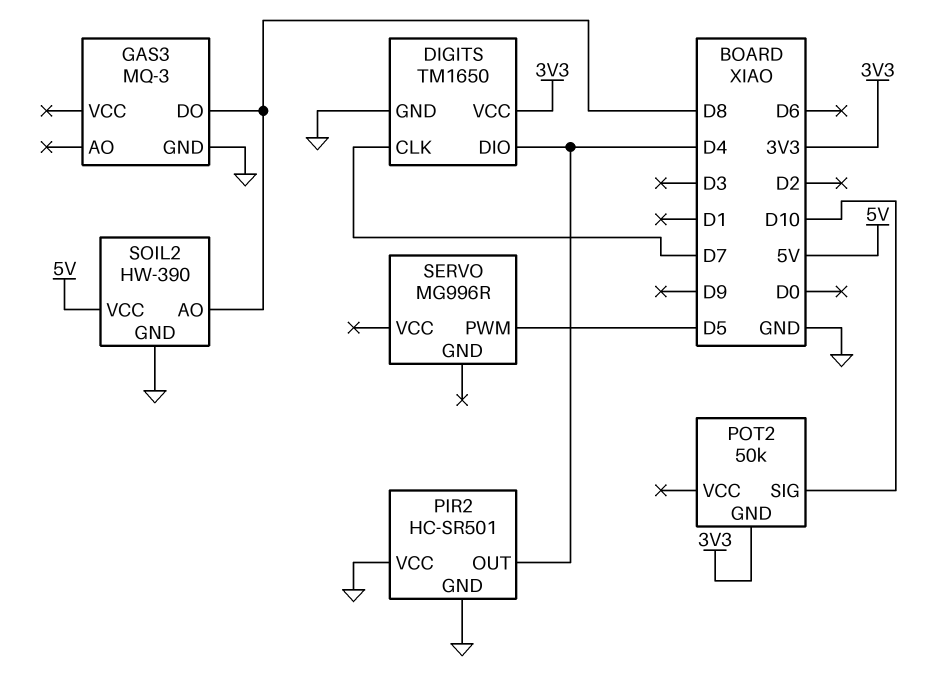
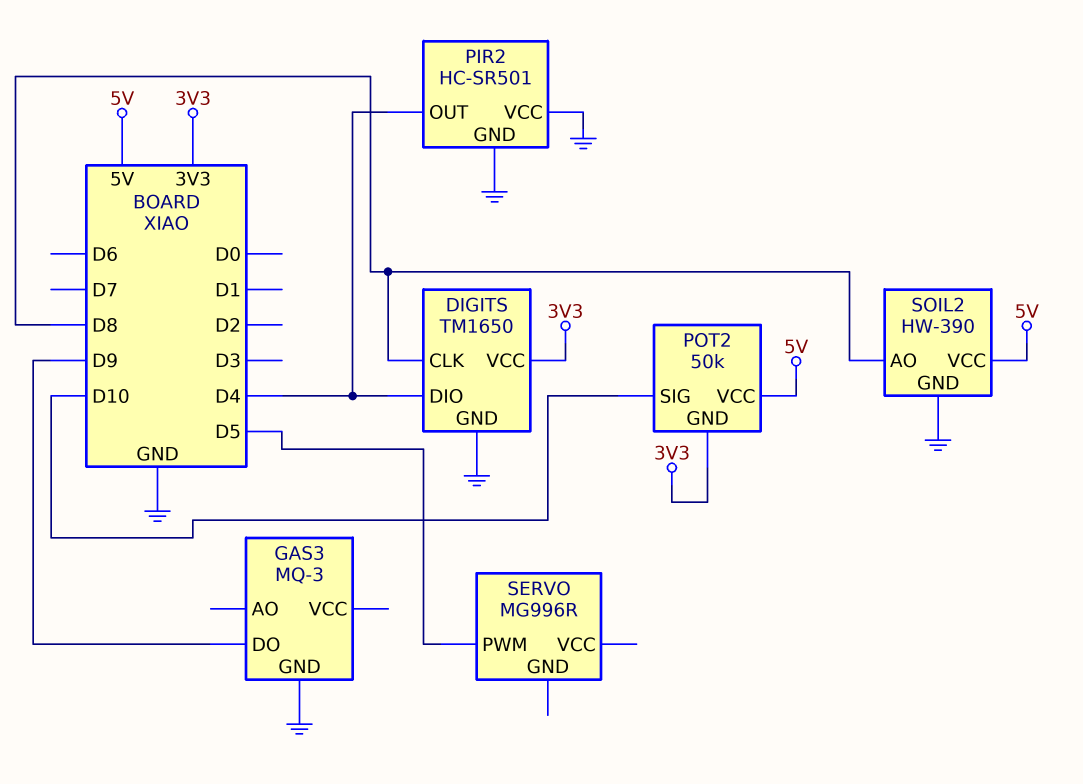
DIGITS pin CLK: D7 -> D8
GAS3 pin DO: D8 -> D9
POT2 pin VCC: none -> 5V

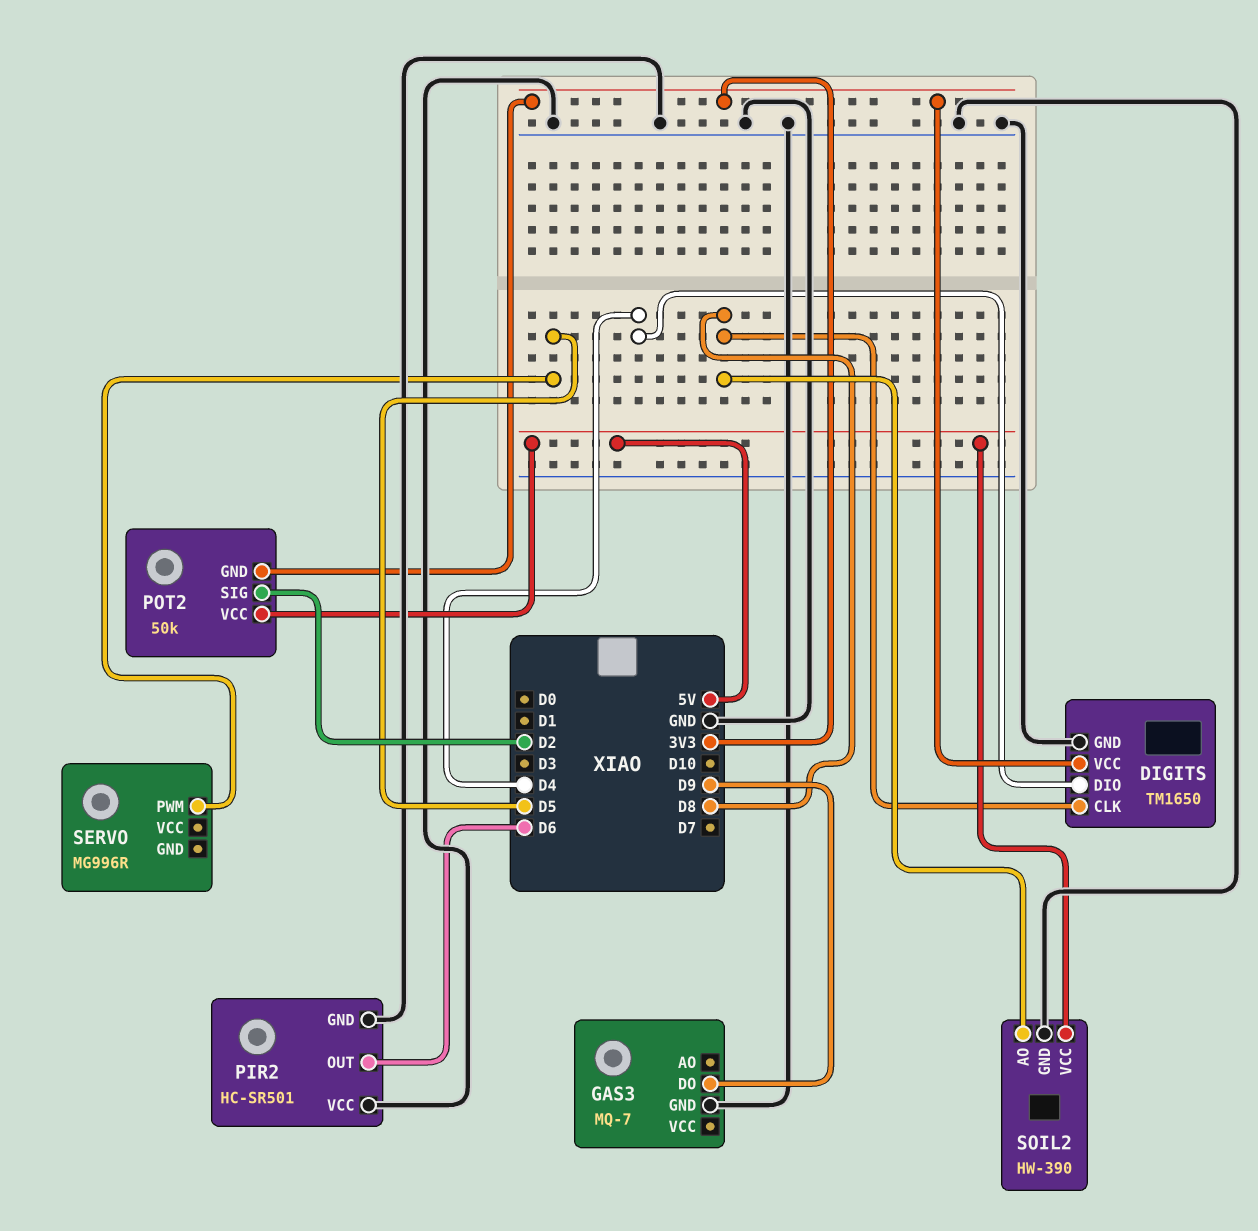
GAS3: MQ-3 -> MQ-7
PIR2 pin OUT: D4 -> D6
POT2 pin SIG: D10 -> D2

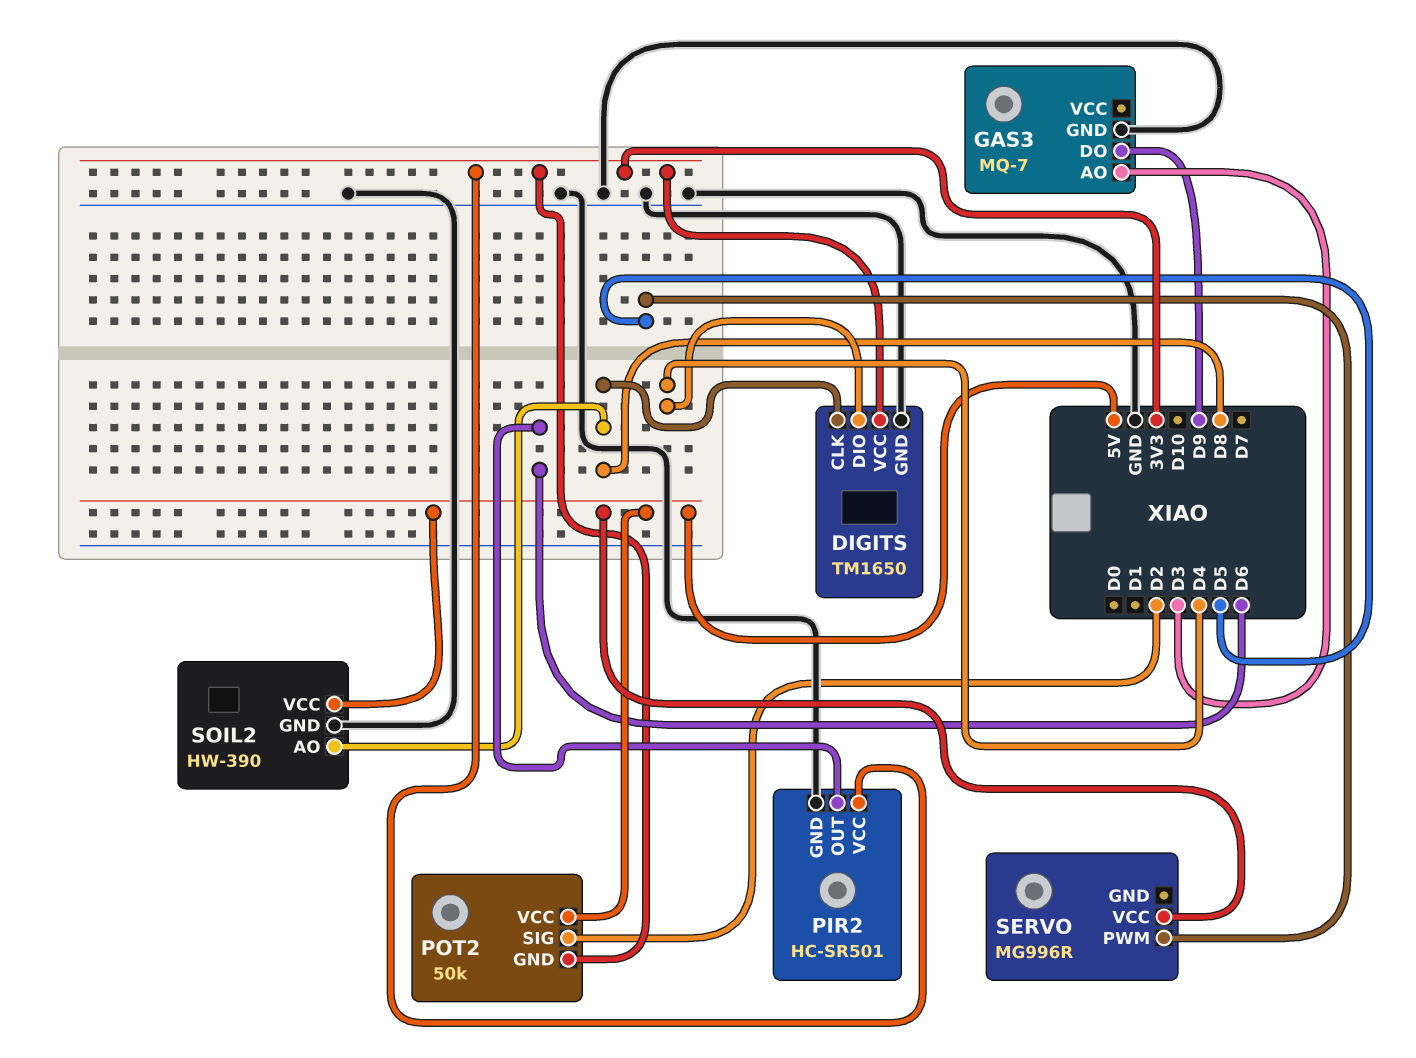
GAS3 pin AO: none -> D3
PIR2 pin VCC: GND -> 3V3
SERVO pin VCC: none -> 5V

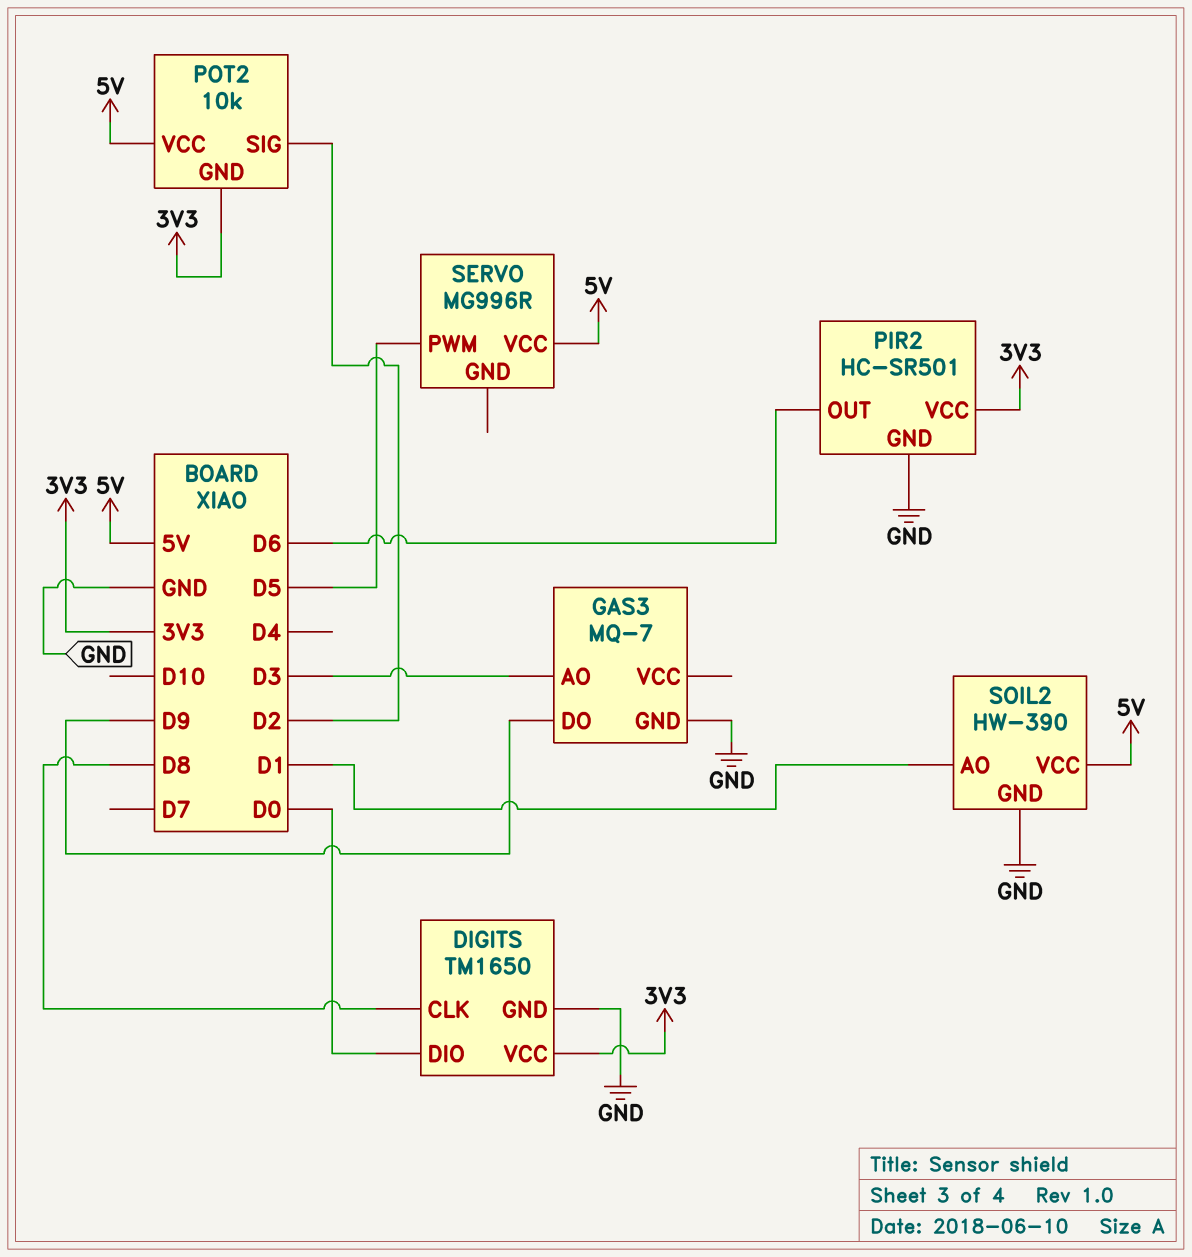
DIGITS pin DIO: D4 -> D0
POT2: 50k -> 10k
SOIL2 pin AO: D8 -> D1

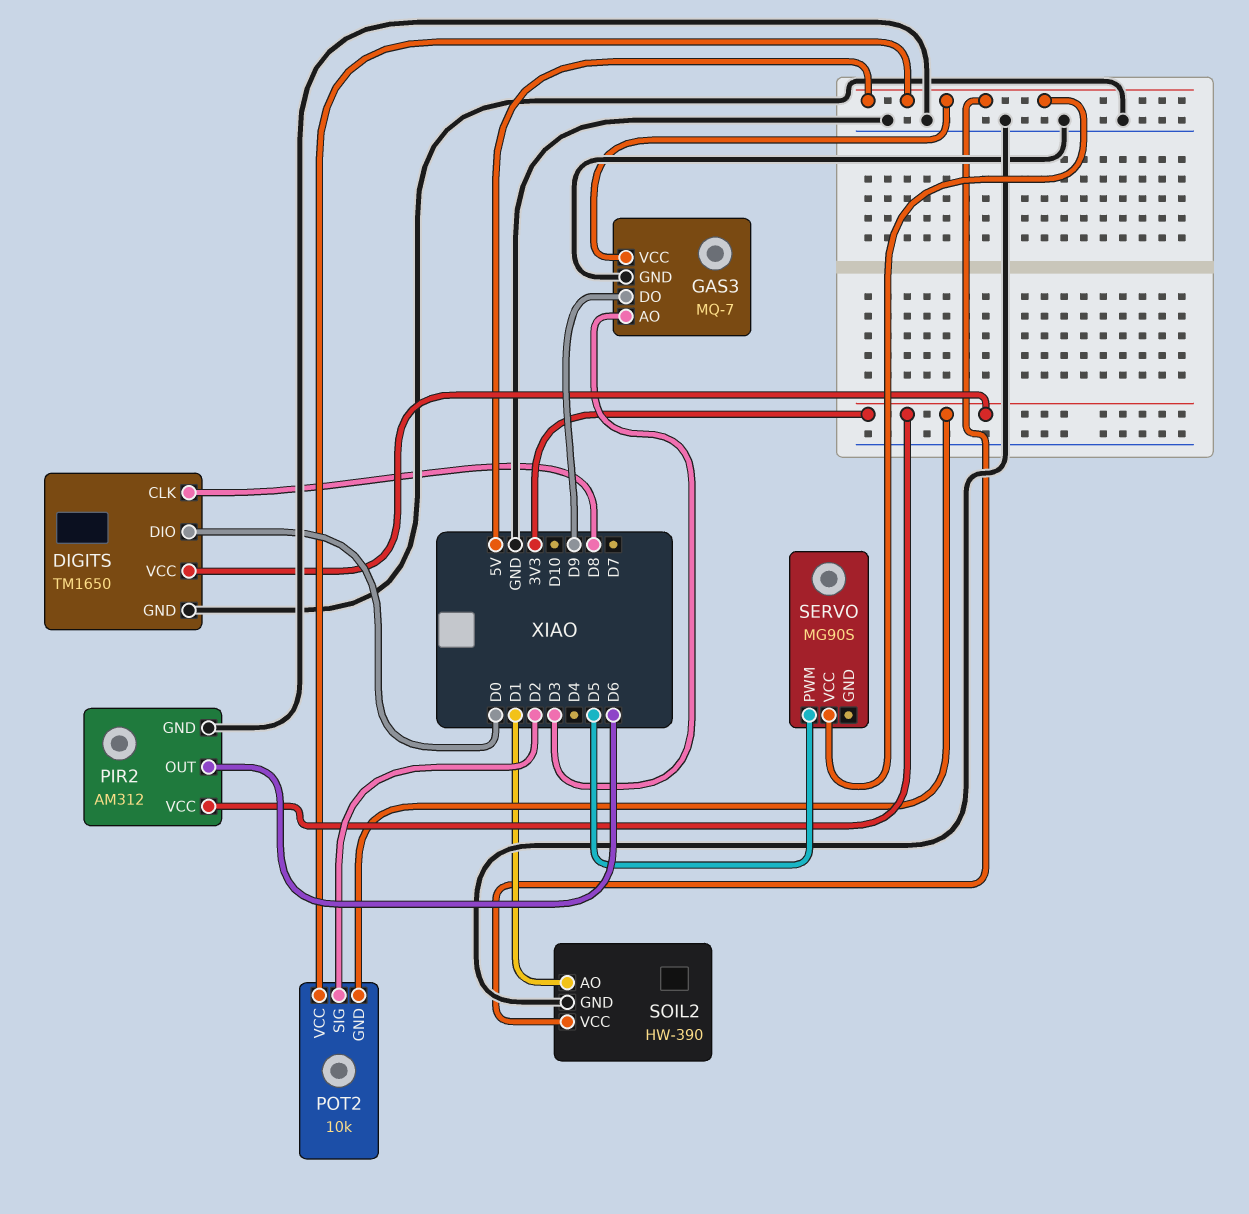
GAS3 pin VCC: none -> 5V
PIR2: HC-SR501 -> AM312
SERVO: MG996R -> MG90S

